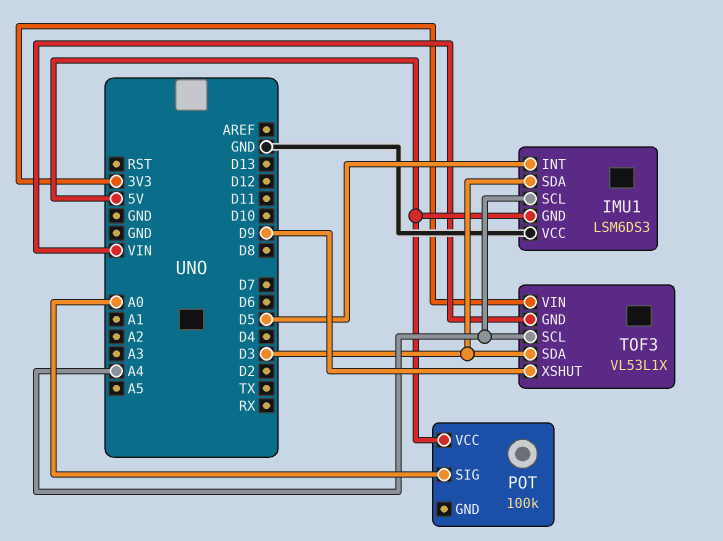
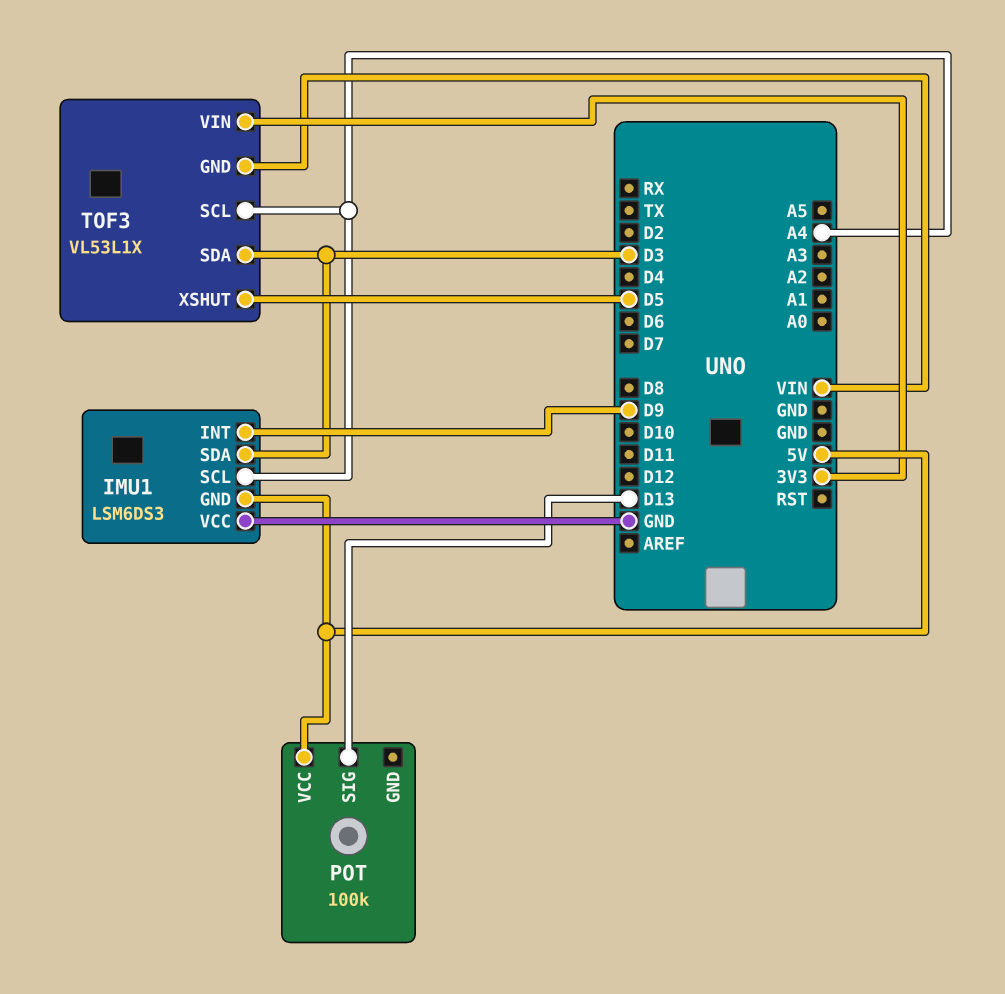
IMU1 pin INT: D5 -> D9
POT pin SIG: A0 -> D13
TOF3 pin XSHUT: D9 -> D5

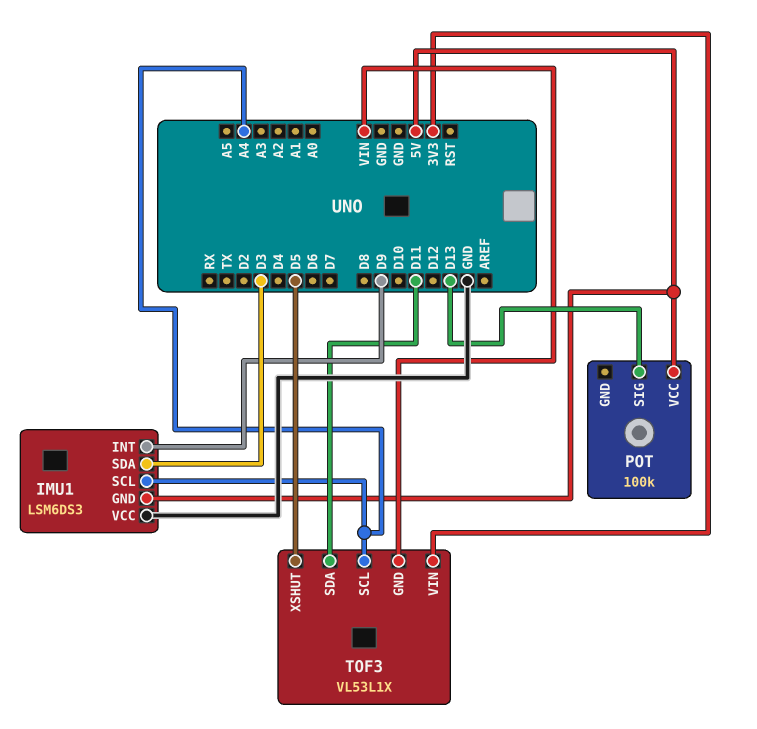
TOF3 pin SDA: D3 -> D11

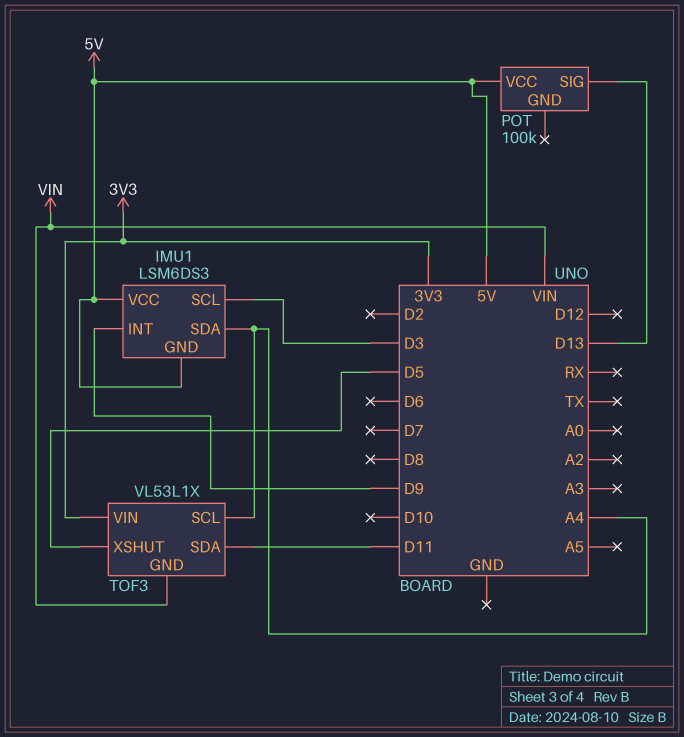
IMU1 pin SCL: A4 -> D3
IMU1 pin SDA: D3 -> A4
IMU1 pin VCC: GND -> 5V

